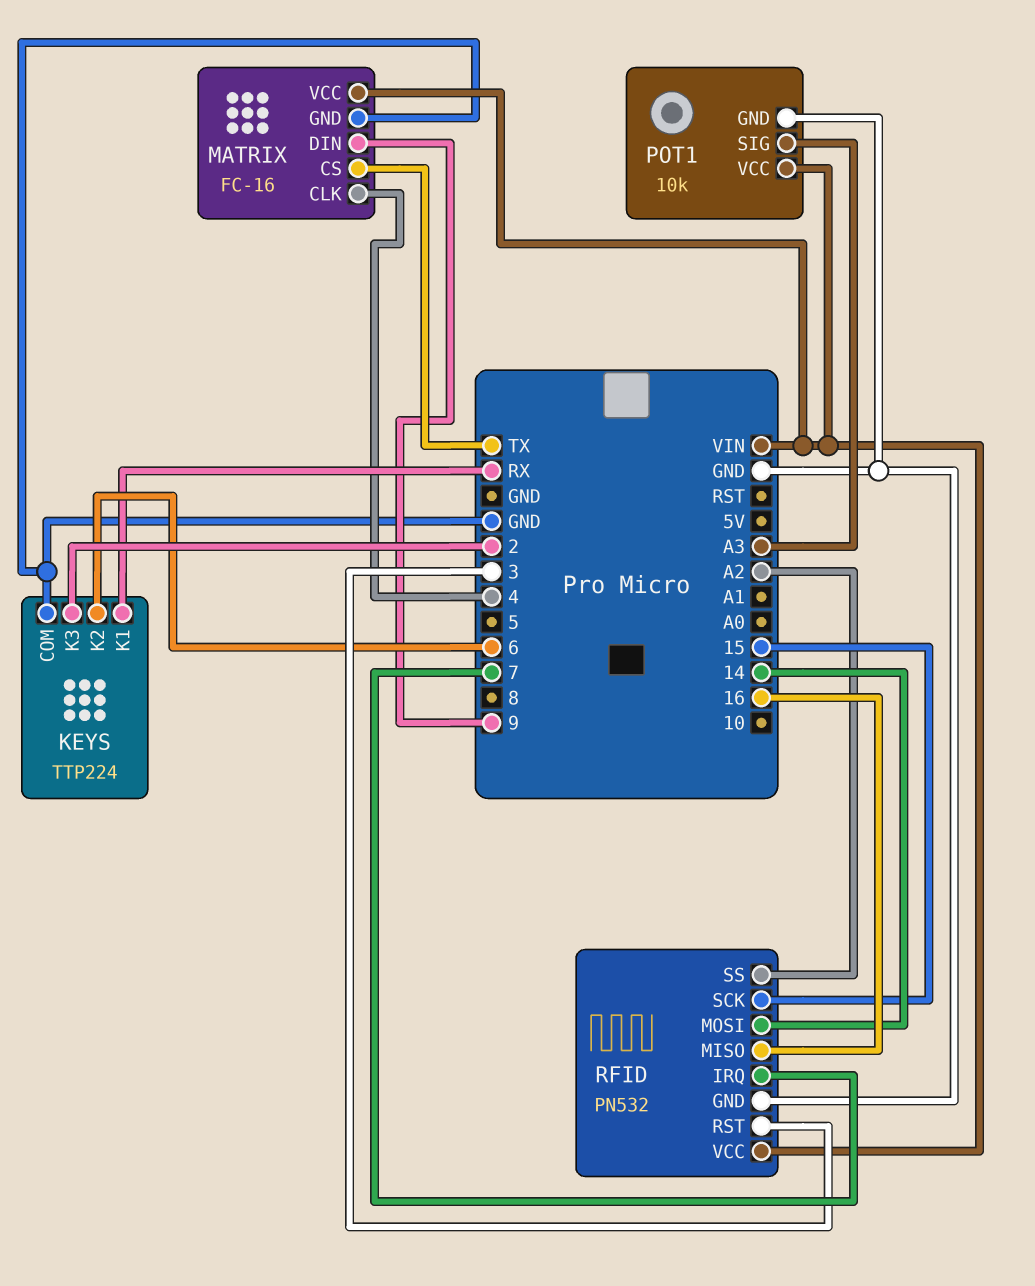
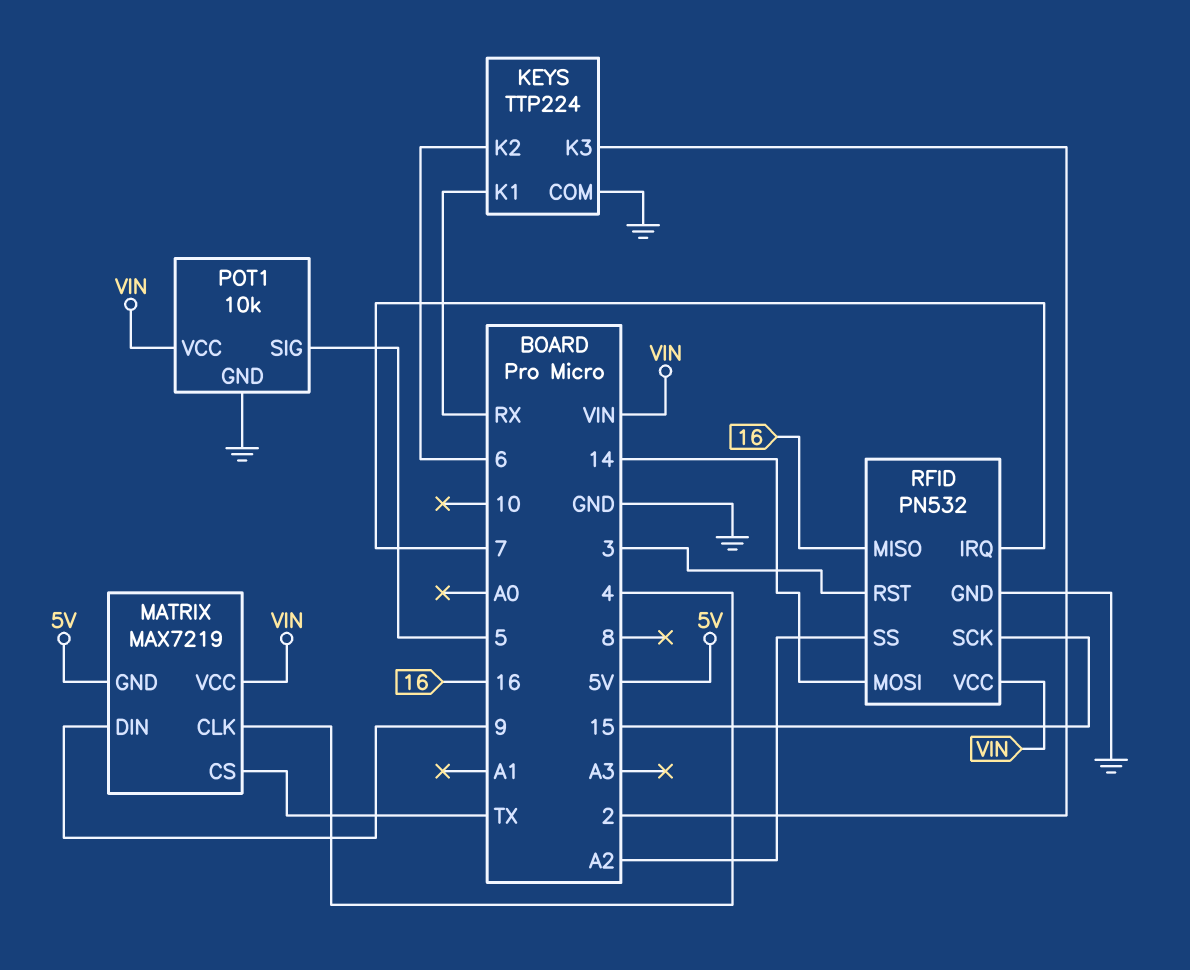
MATRIX: FC-16 -> MAX7219
MATRIX pin GND: GND -> 5V
POT1 pin SIG: A3 -> 5

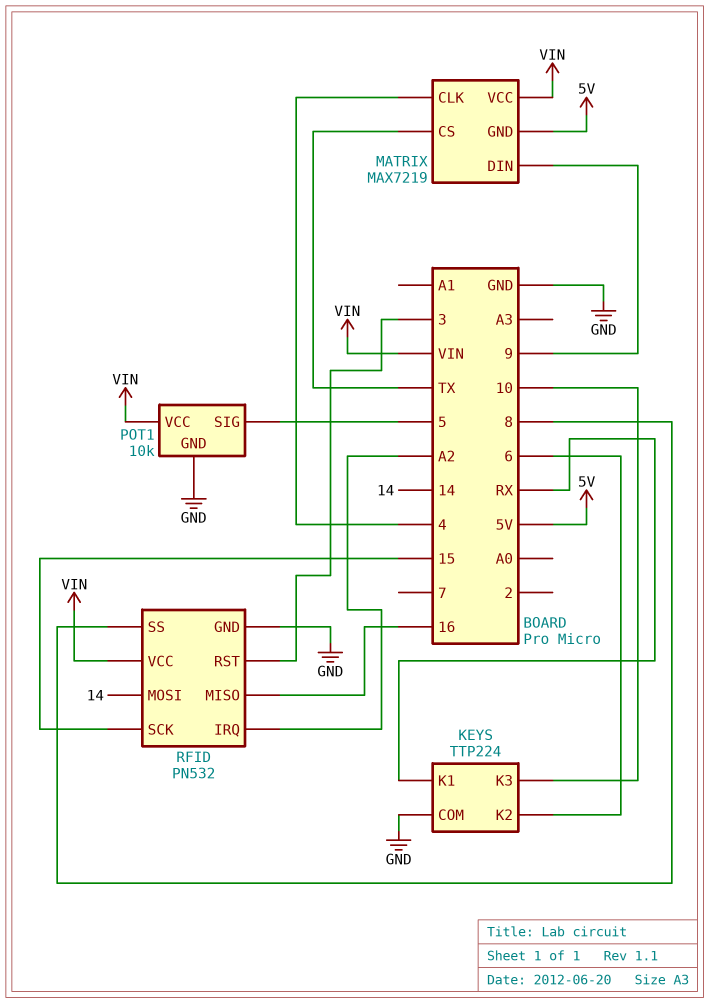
KEYS pin K3: 2 -> 10
RFID pin IRQ: 7 -> A2
RFID pin SS: A2 -> 8

